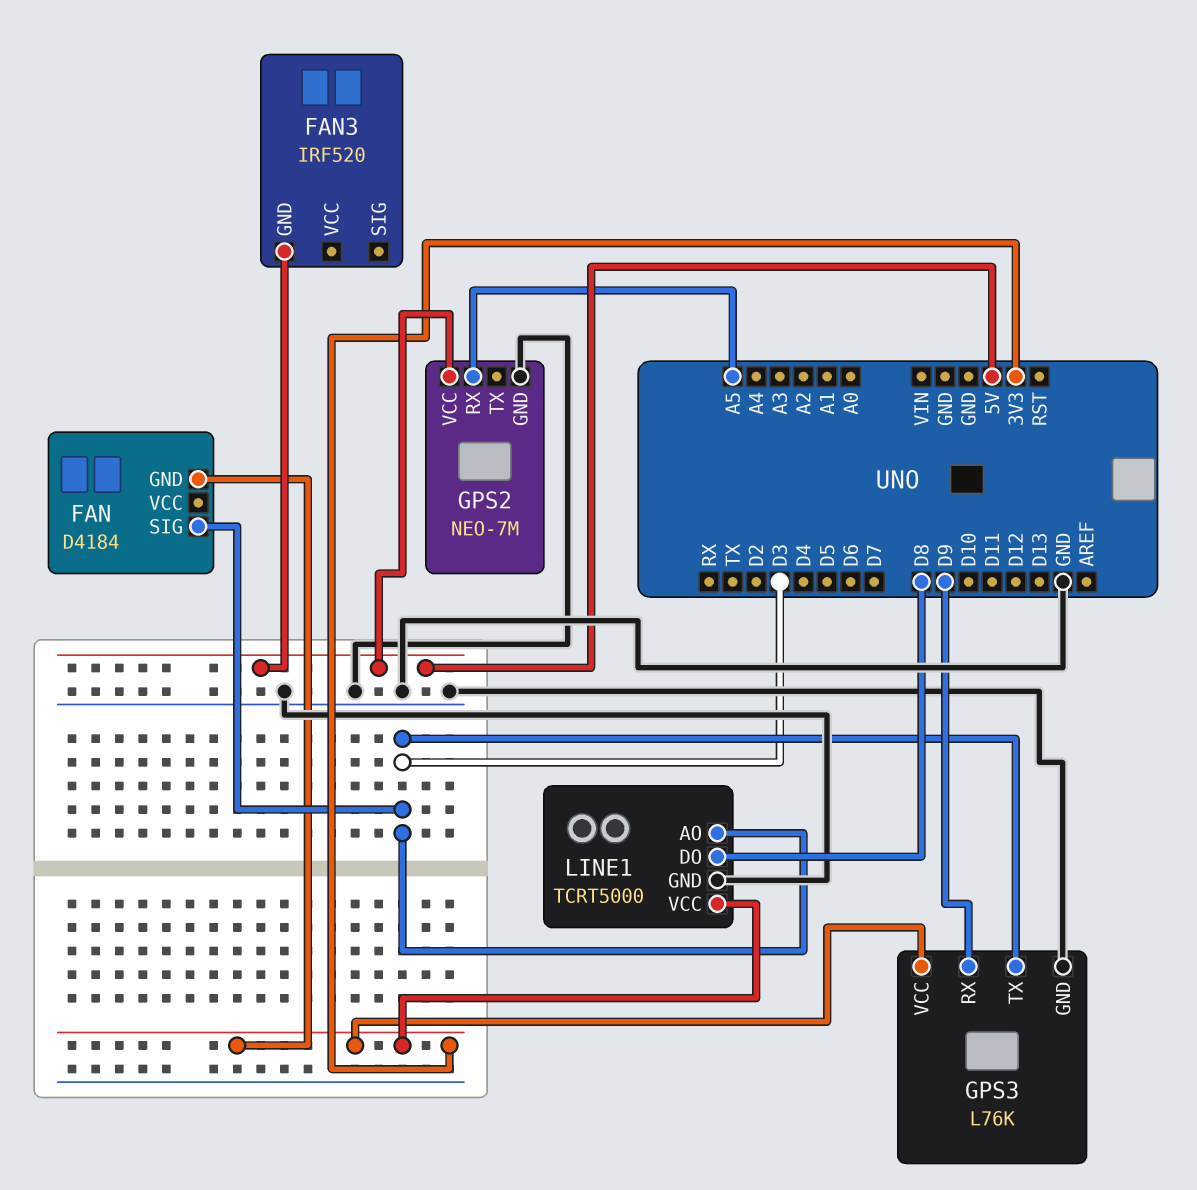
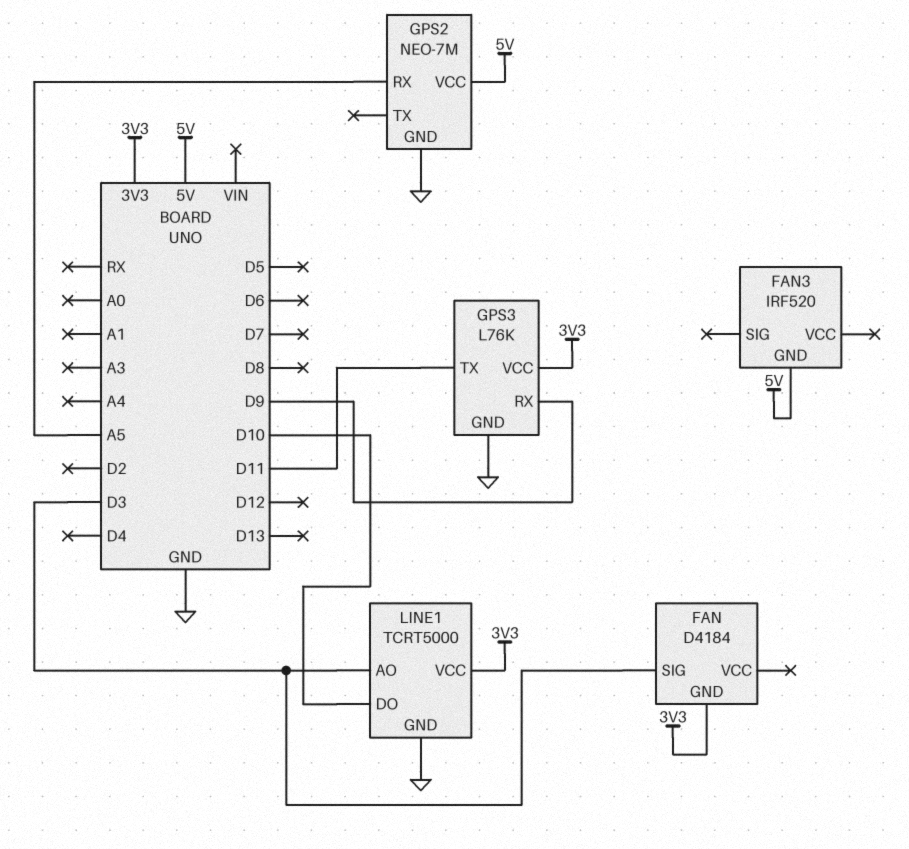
GPS3 pin TX: D3 -> D11
LINE1 pin DO: D8 -> D10

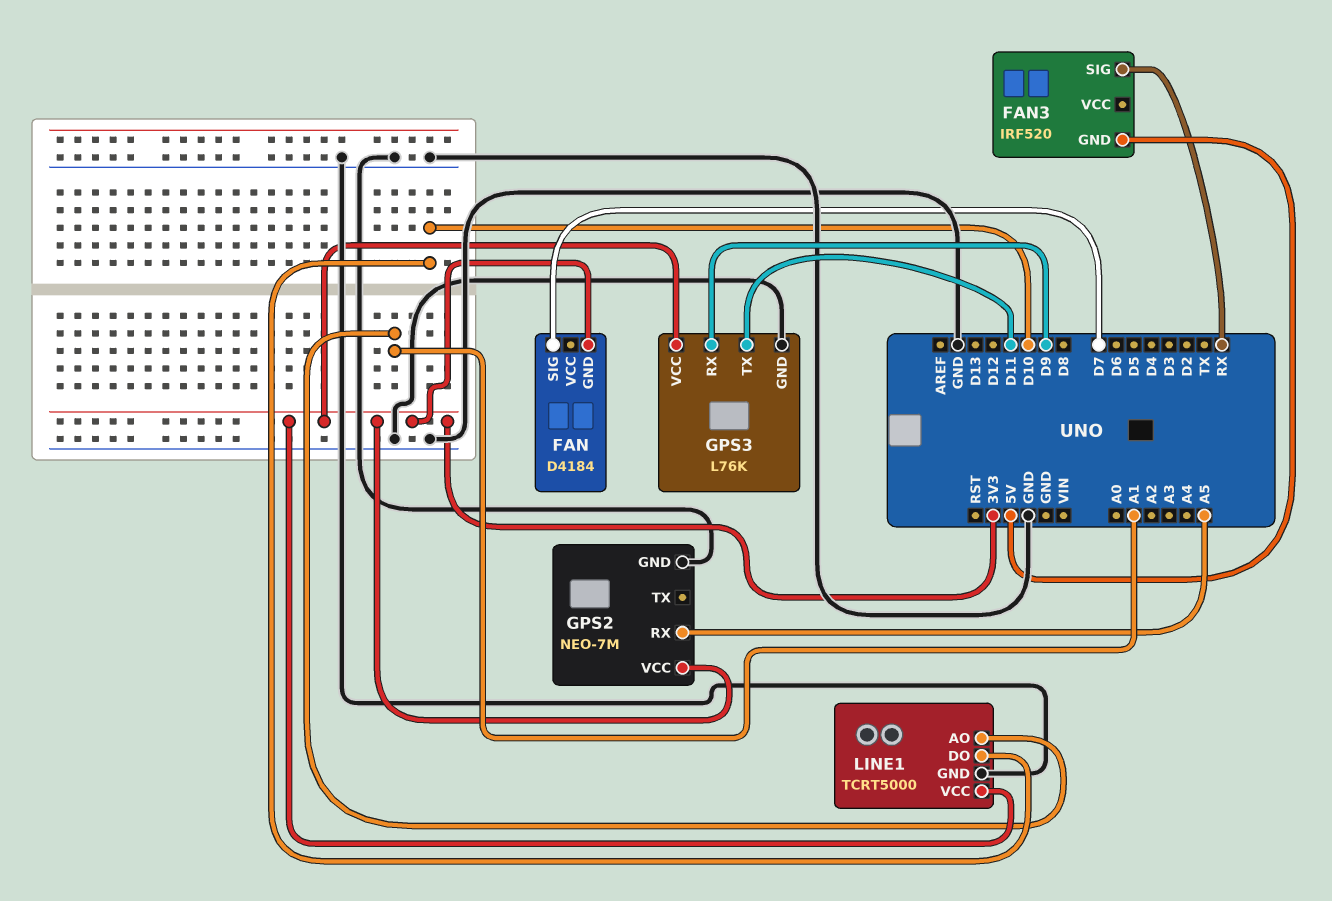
FAN pin SIG: D3 -> D7
FAN3 pin SIG: none -> RX
GPS2 pin VCC: 5V -> 3V3
LINE1 pin AO: D3 -> A1

